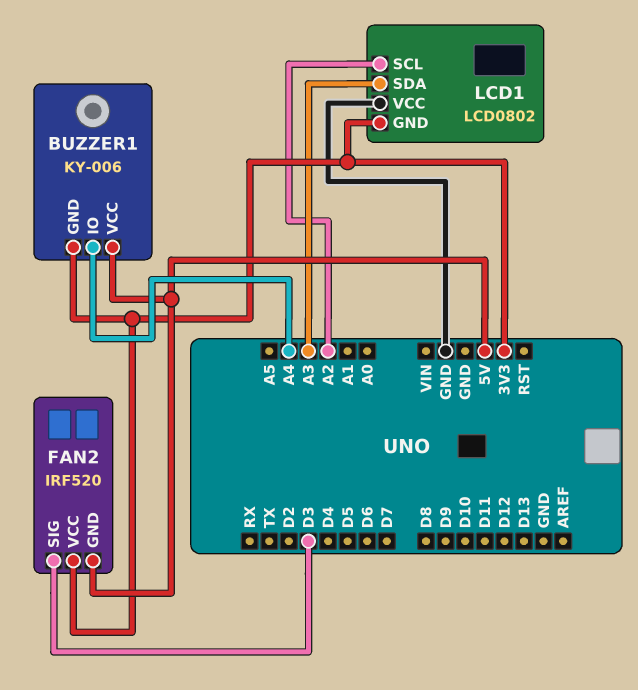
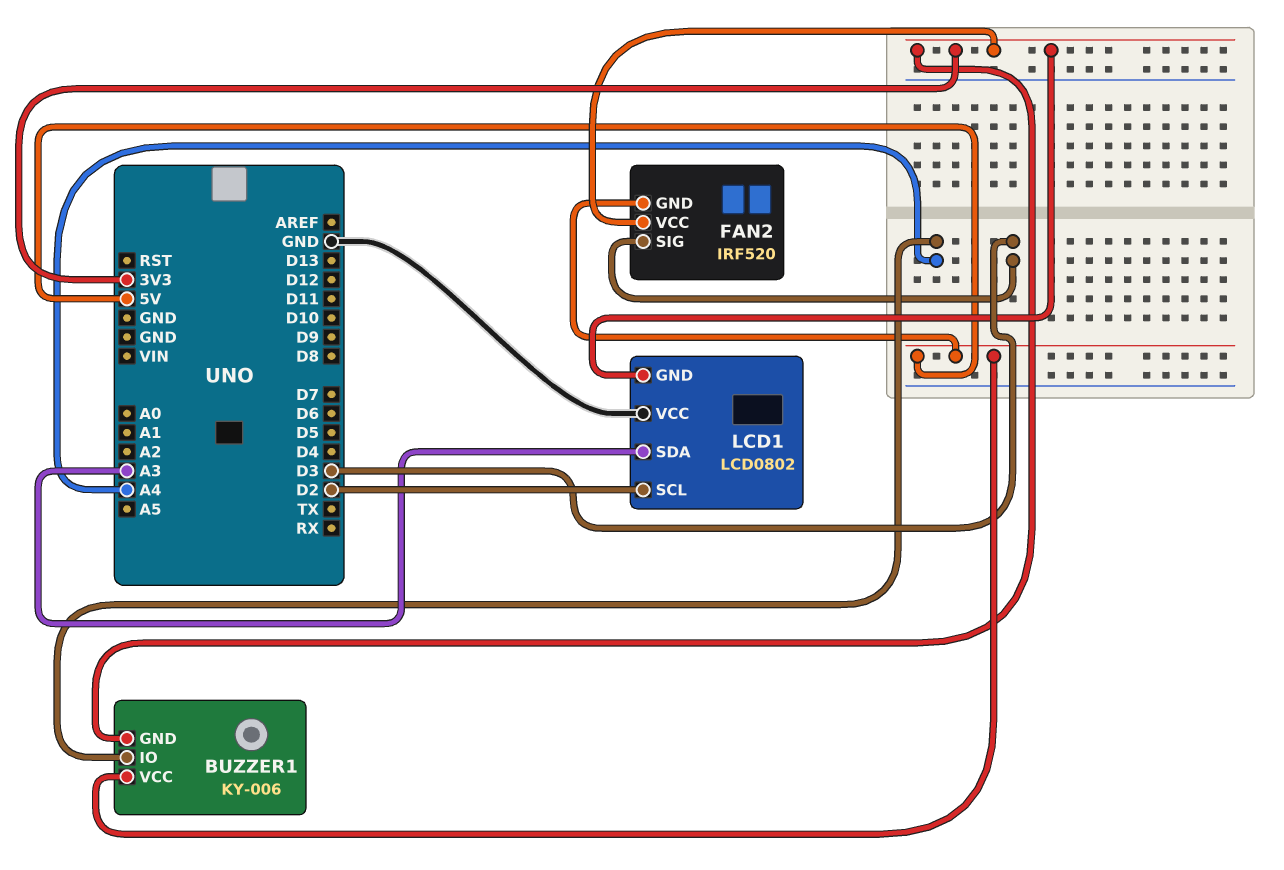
LCD1 pin SCL: A2 -> D2

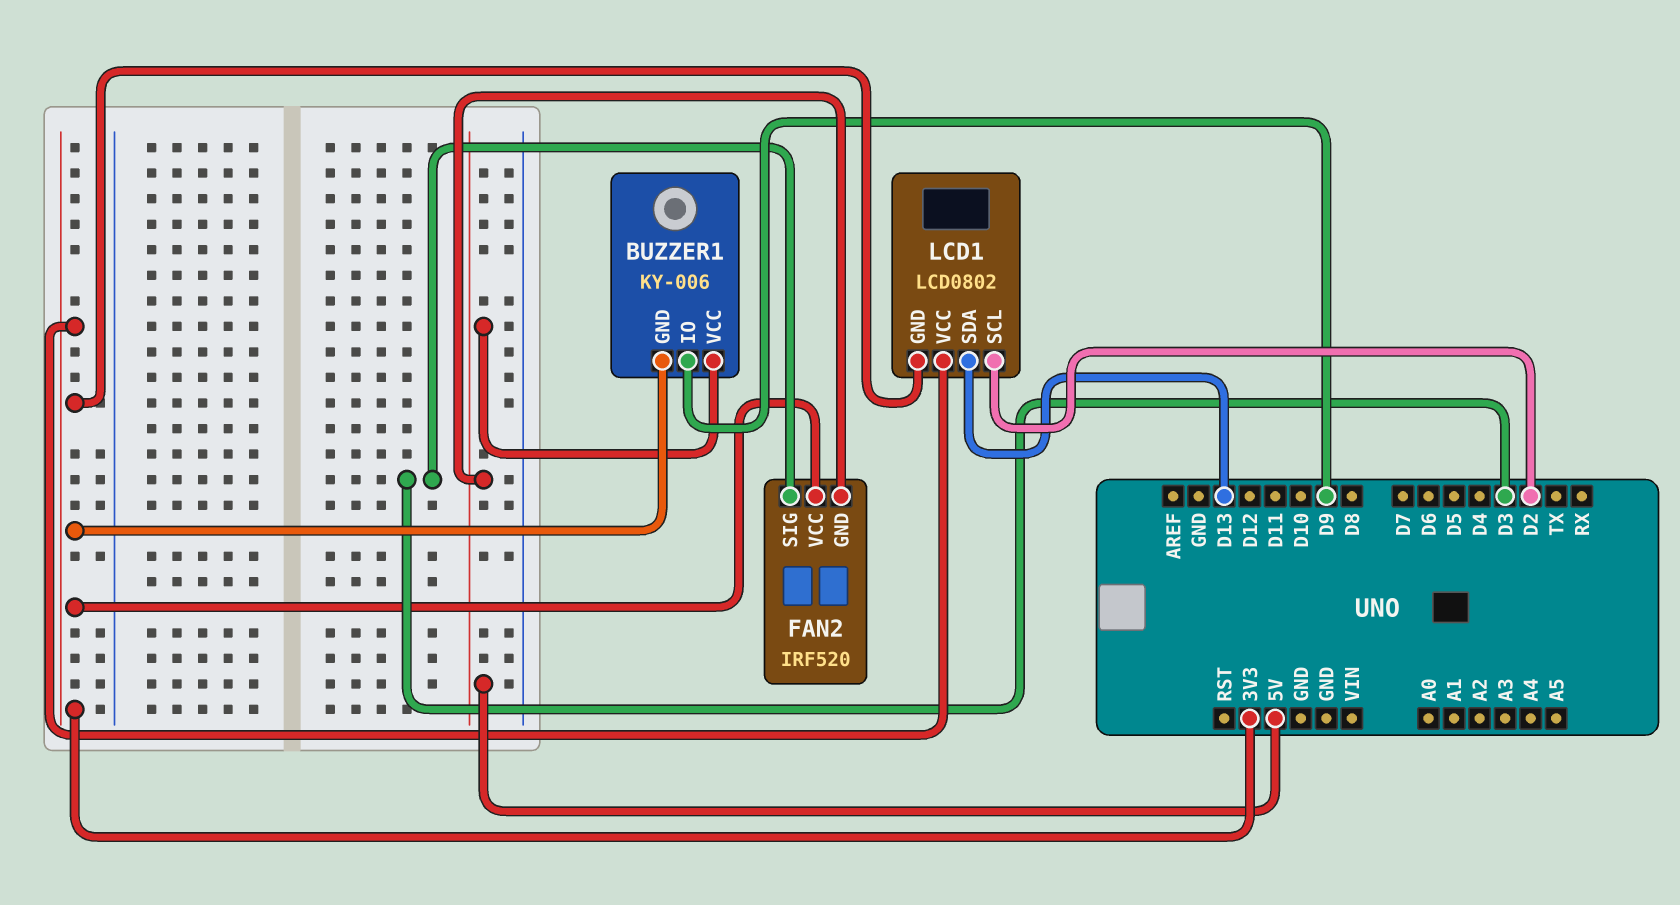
BUZZER1 pin IO: A4 -> D9
LCD1 pin SDA: A3 -> D13
LCD1 pin VCC: GND -> 3V3

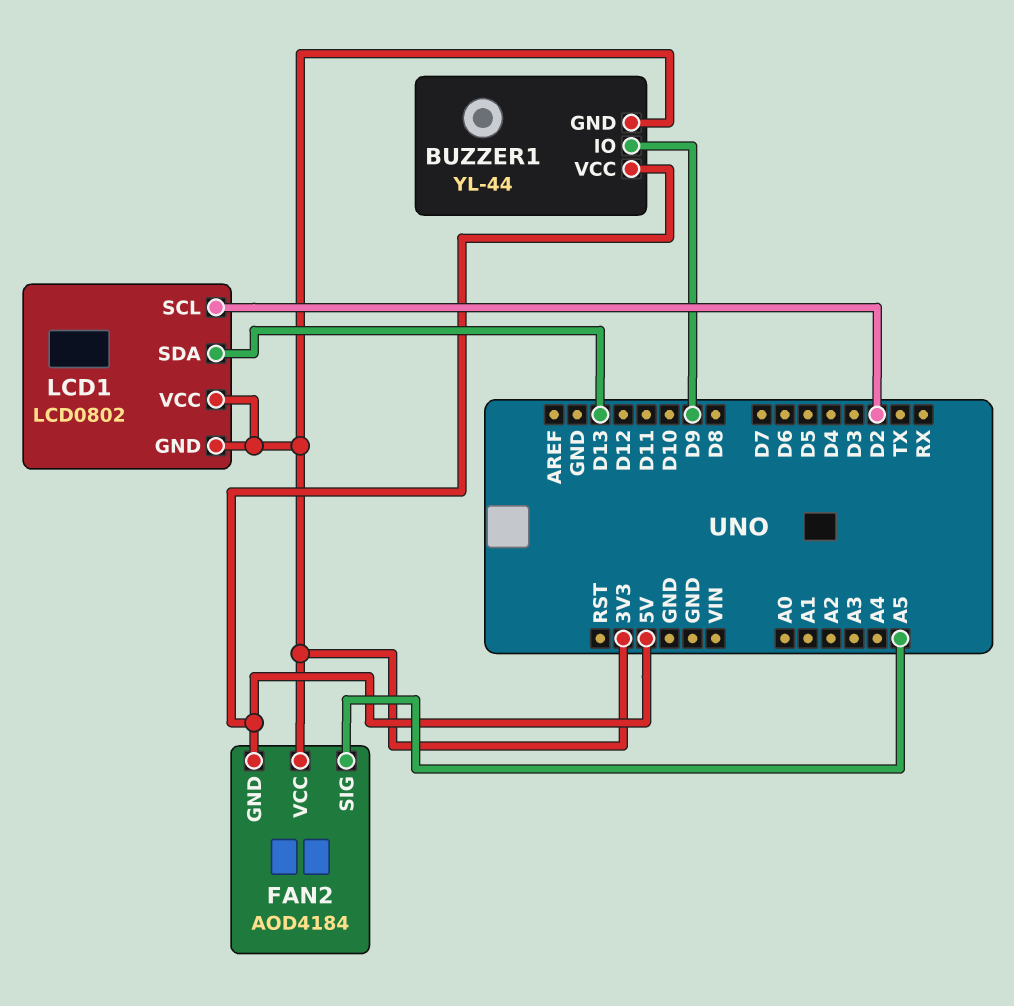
BUZZER1: KY-006 -> YL-44
FAN2: IRF520 -> AOD4184
FAN2 pin SIG: D3 -> A5

